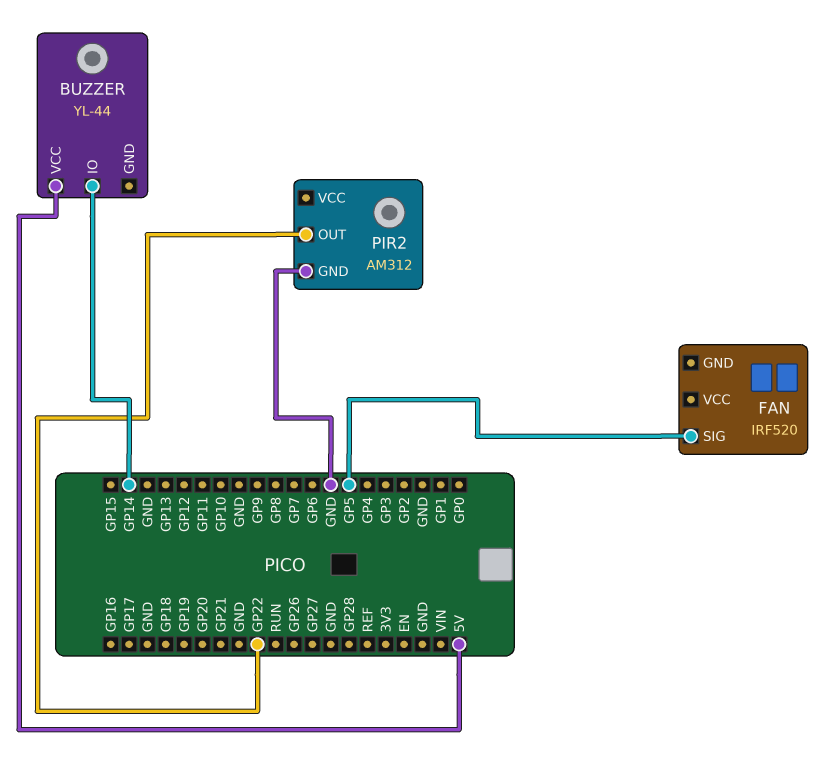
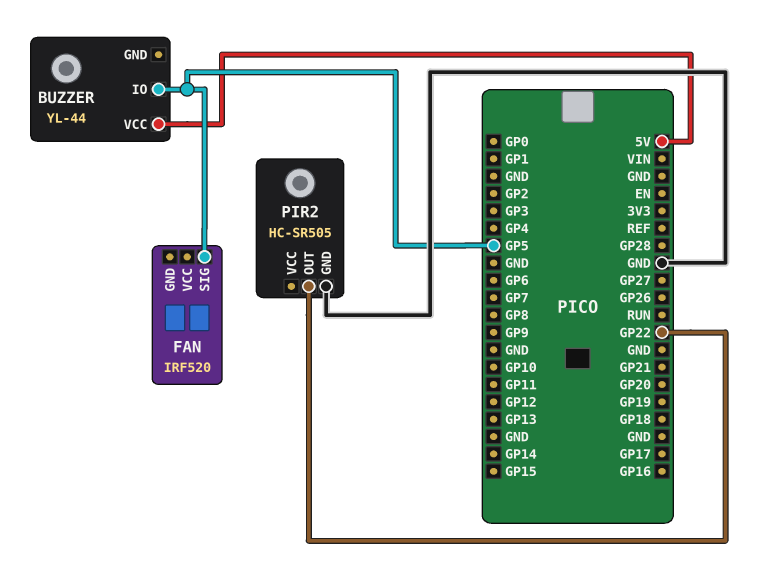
BUZZER pin IO: GP14 -> GP5
PIR2: AM312 -> HC-SR505

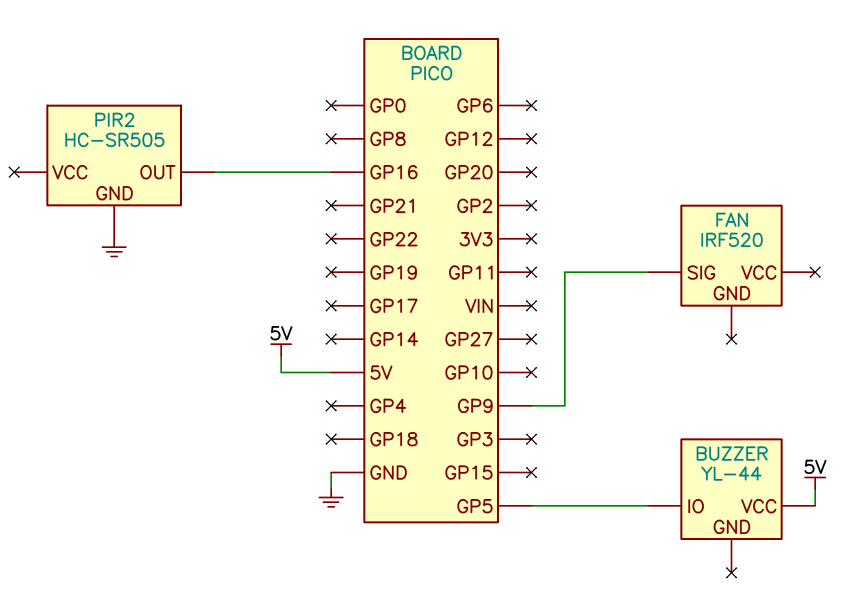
FAN pin SIG: GP5 -> GP9
PIR2 pin OUT: GP22 -> GP16

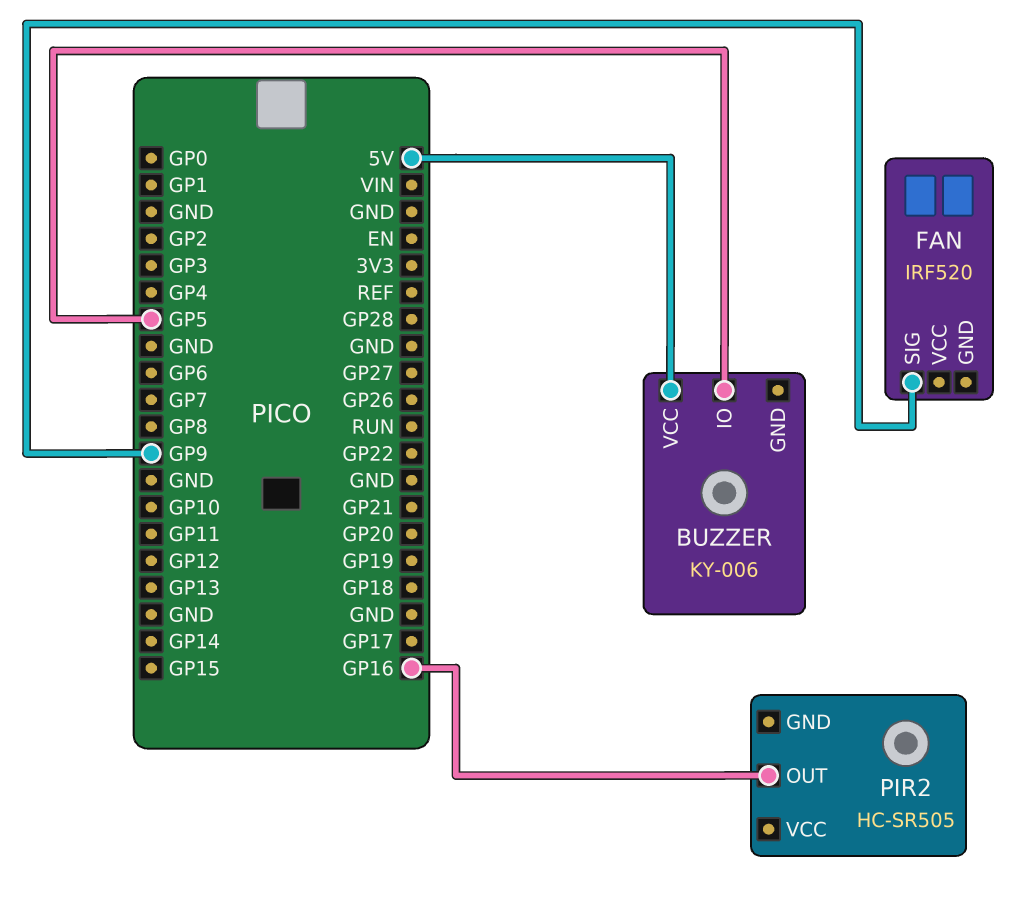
BUZZER: YL-44 -> KY-006
PIR2 pin GND: GND -> none

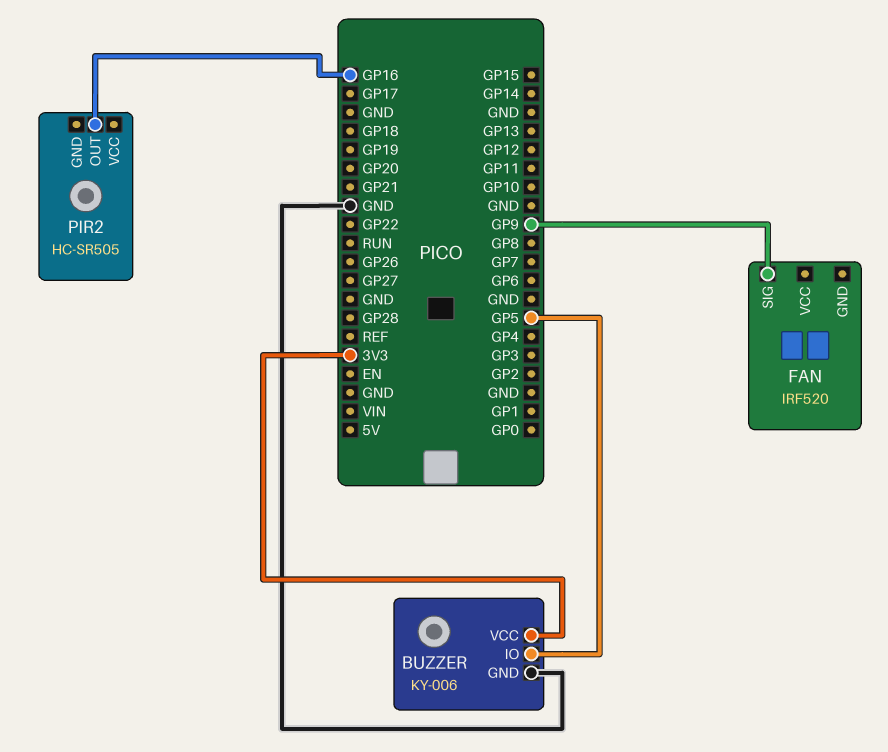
BUZZER pin GND: none -> GND
BUZZER pin VCC: 5V -> 3V3

